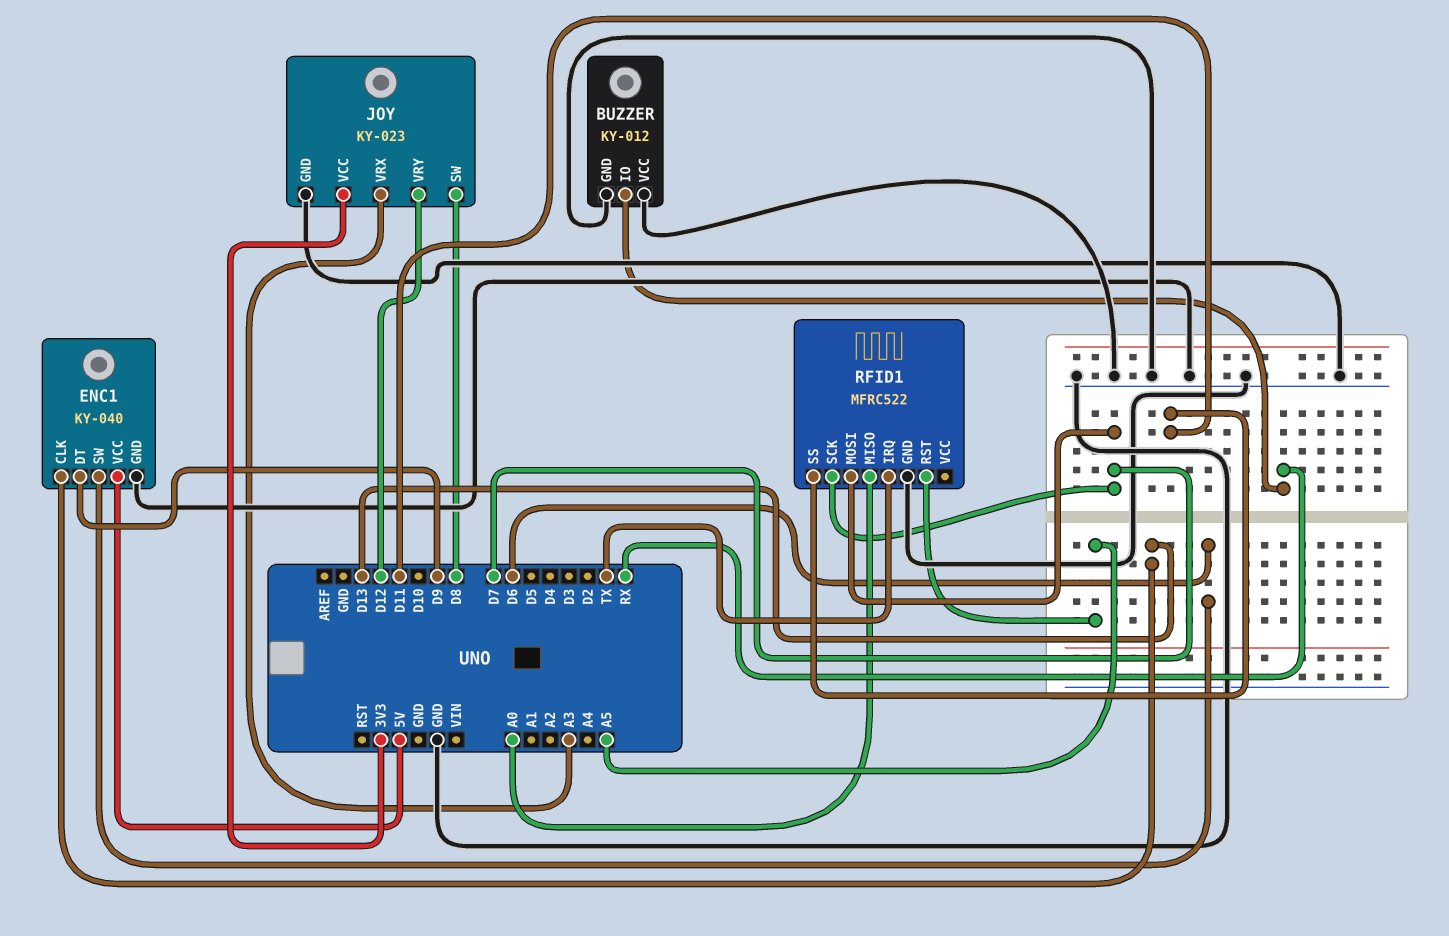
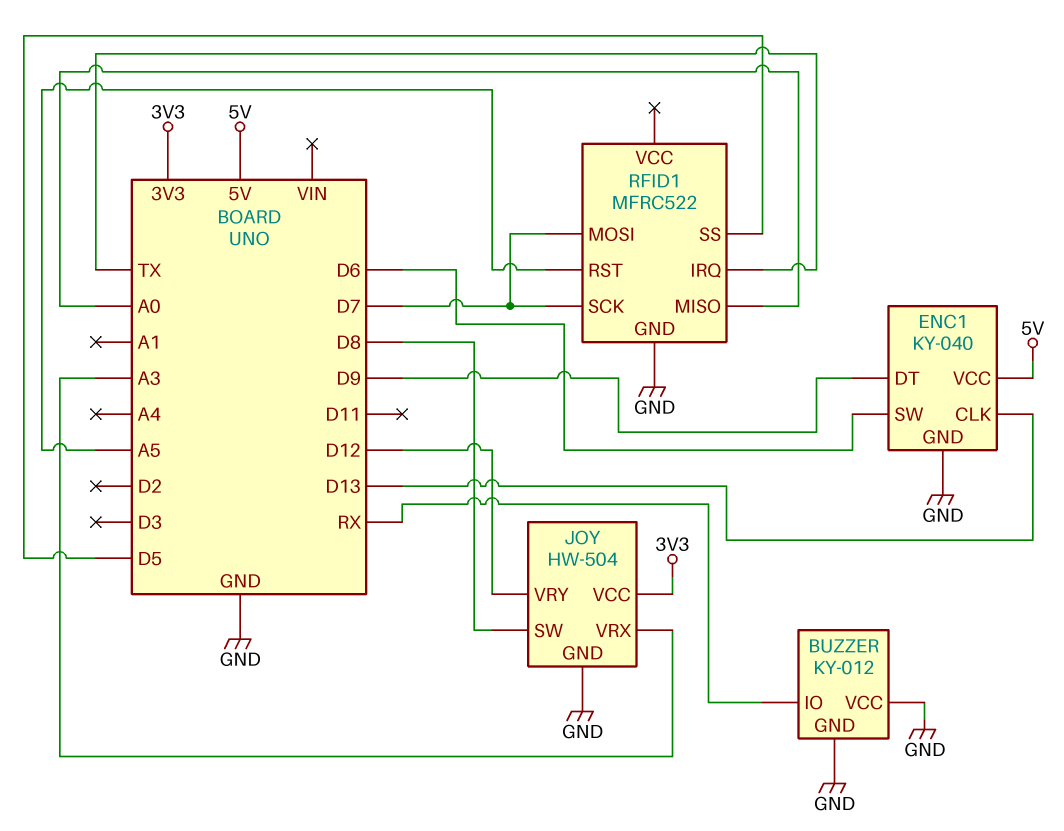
JOY: KY-023 -> HW-504
RFID1 pin SS: D11 -> D5

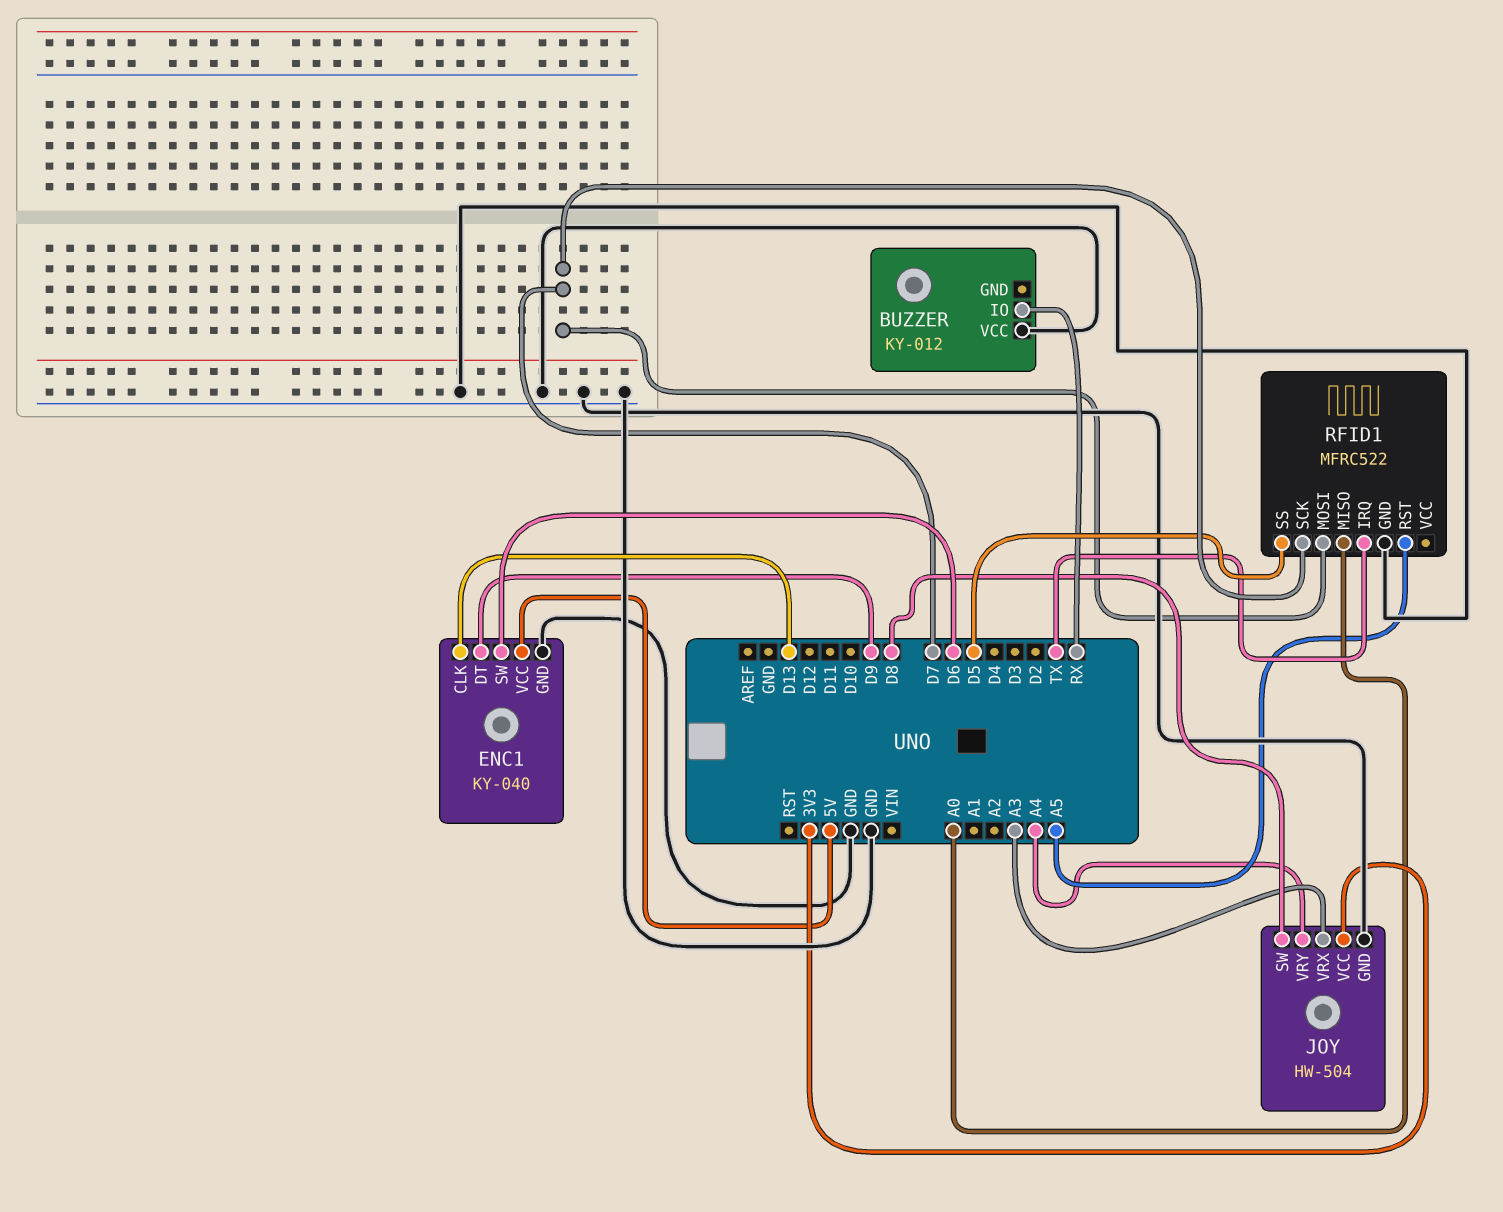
BUZZER pin GND: GND -> none
JOY pin VRY: D12 -> A4

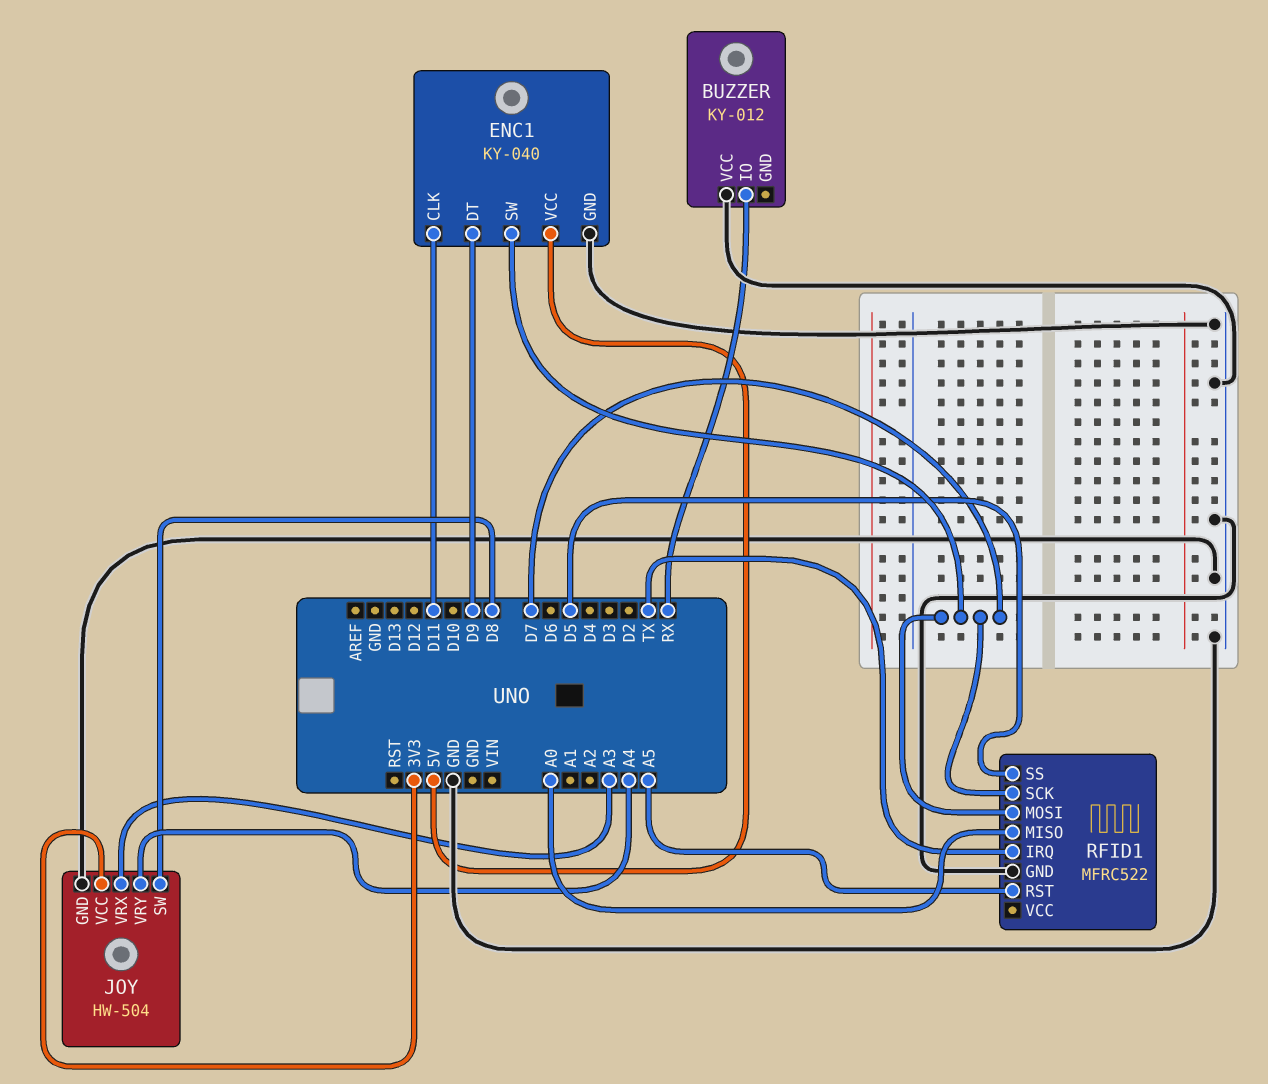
ENC1 pin CLK: D13 -> D11
ENC1 pin SW: D6 -> D7

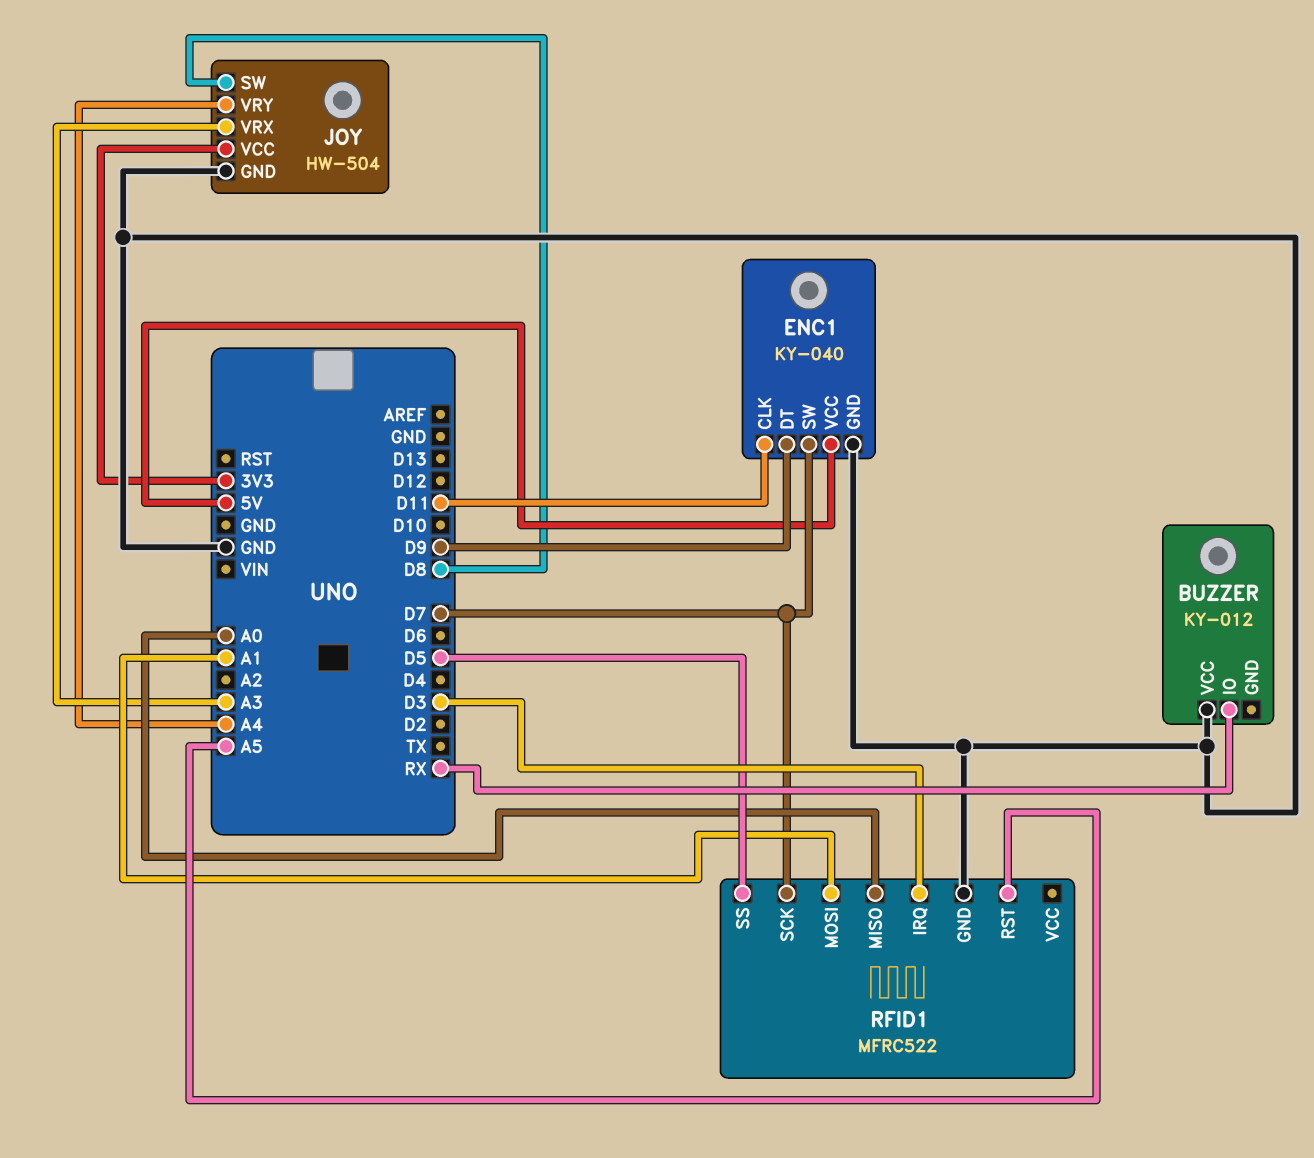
RFID1 pin IRQ: TX -> D3
RFID1 pin MOSI: D7 -> A1

